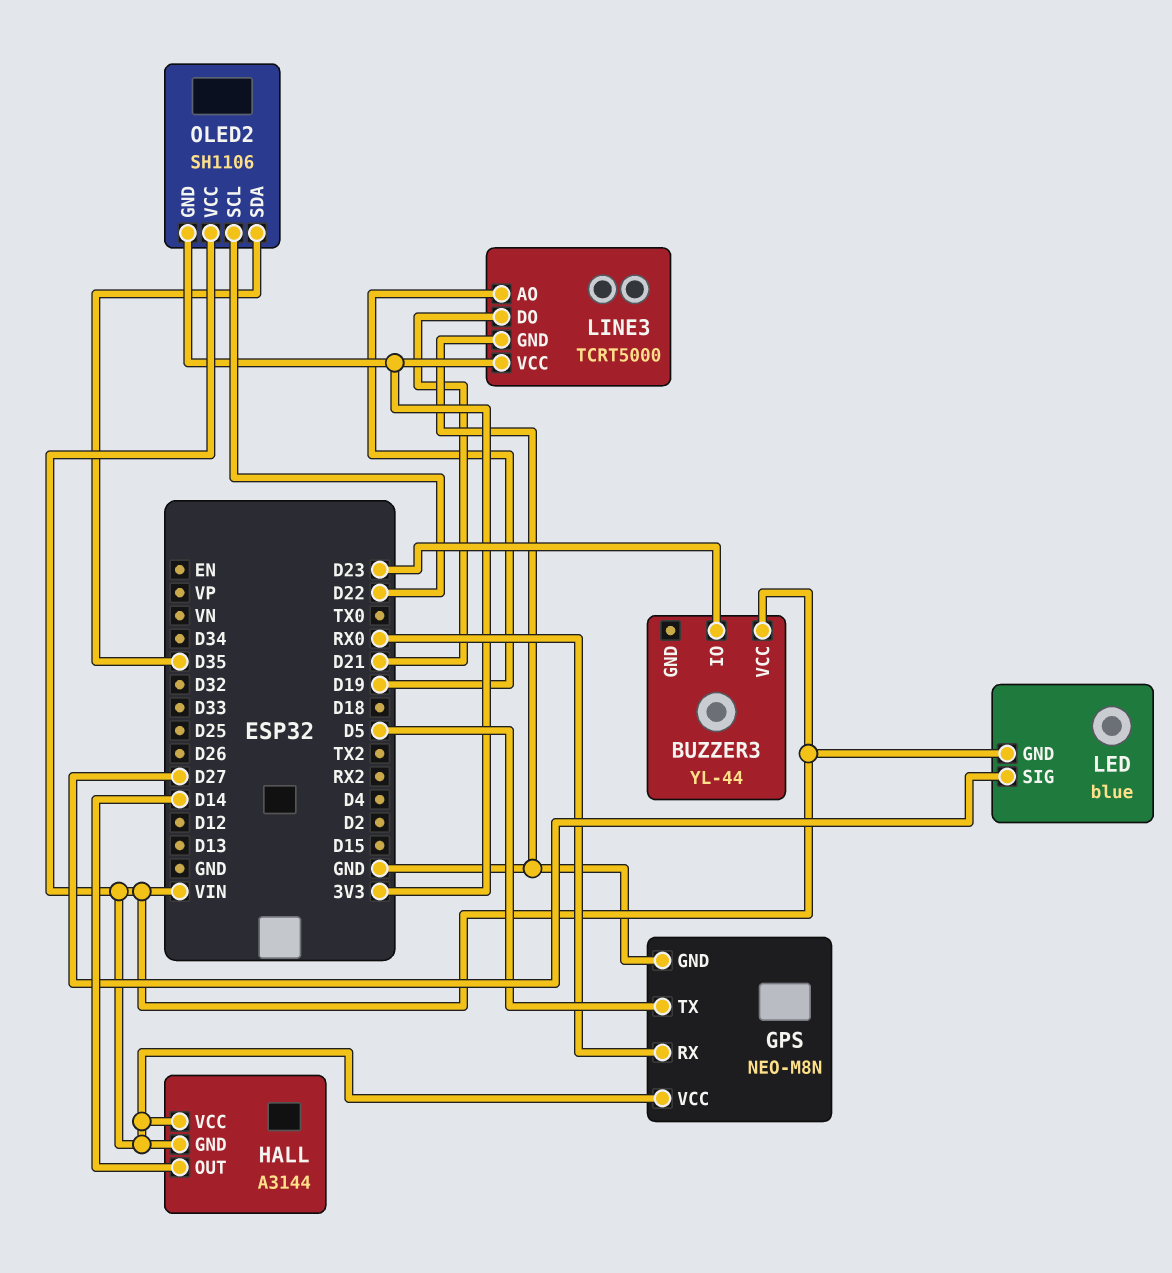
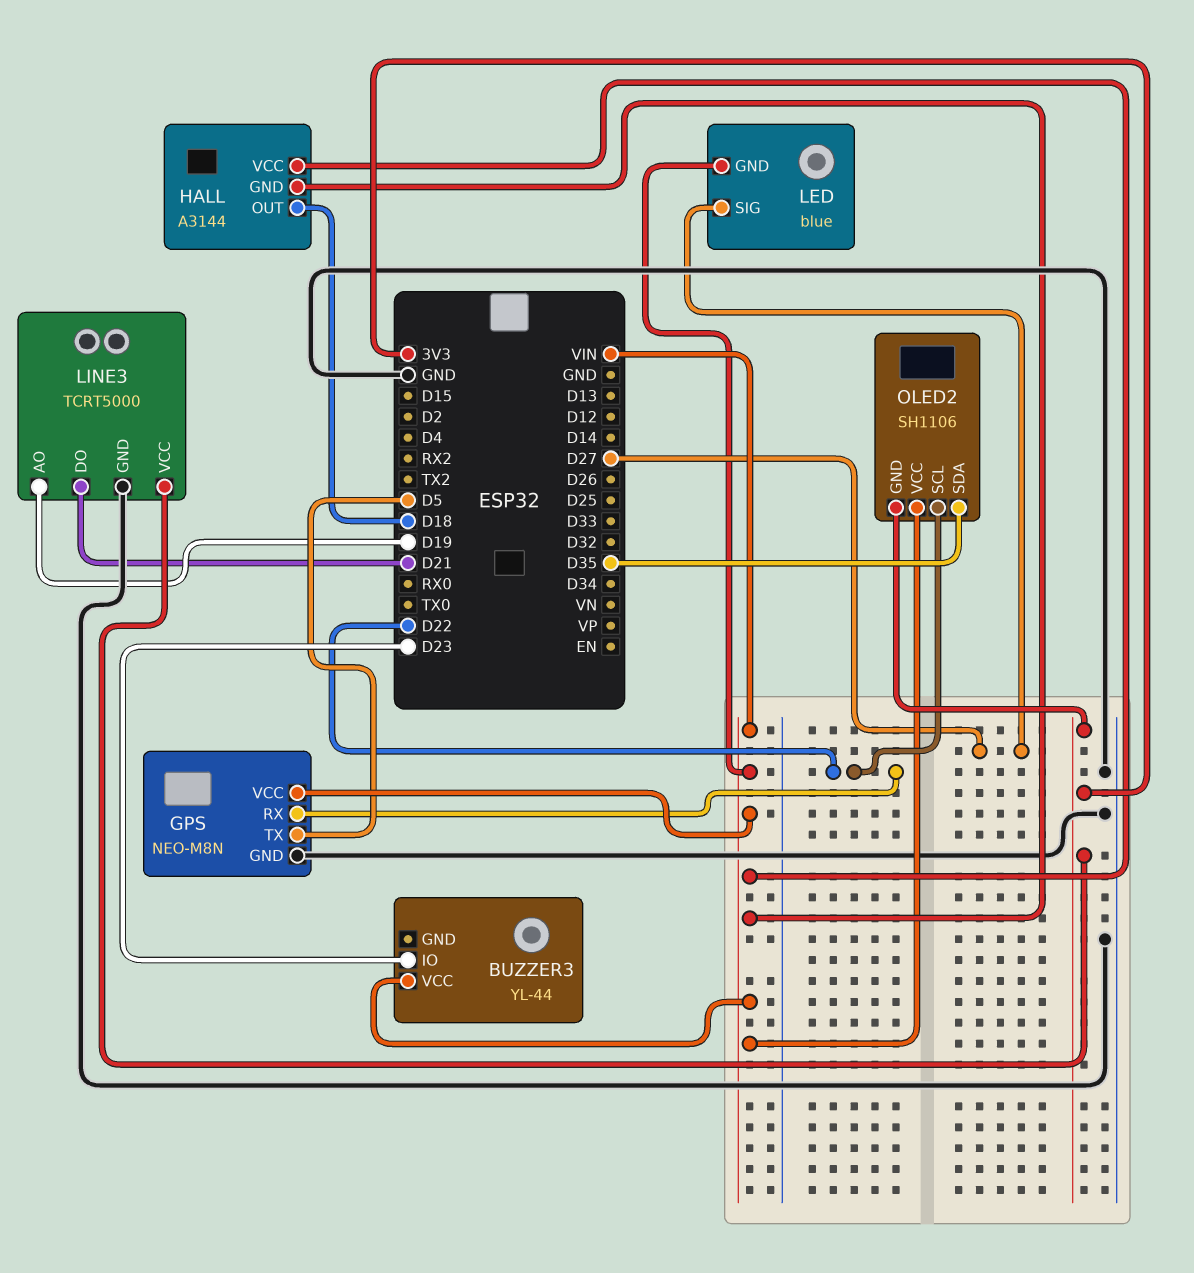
GPS pin RX: RX0 -> D22
HALL pin OUT: D14 -> D18

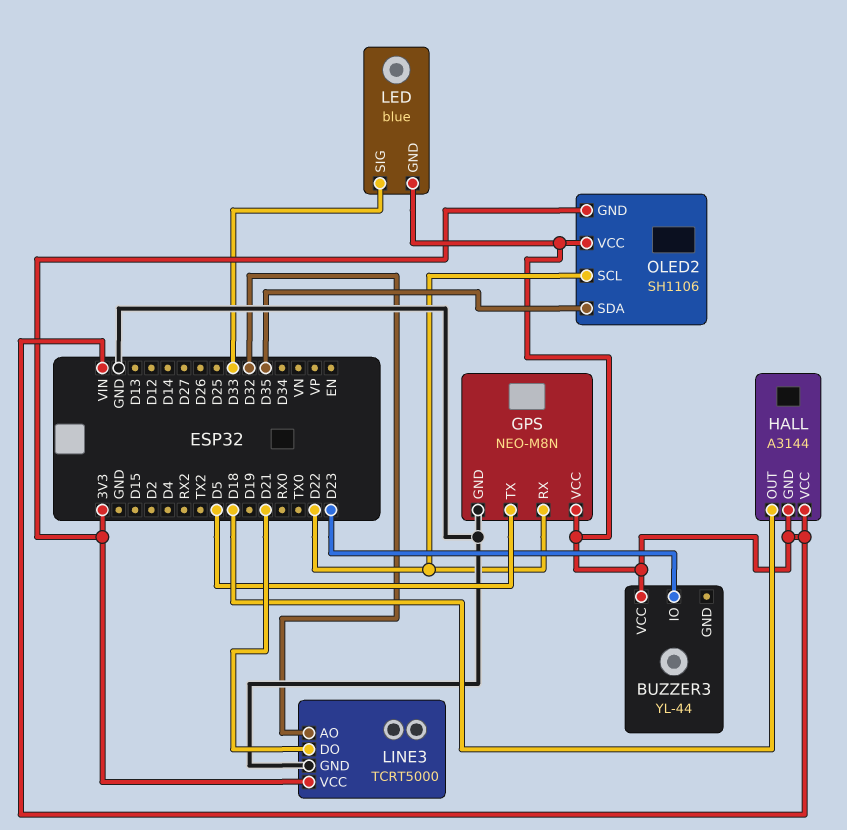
LED pin SIG: D27 -> D33
LINE3 pin AO: D19 -> D32

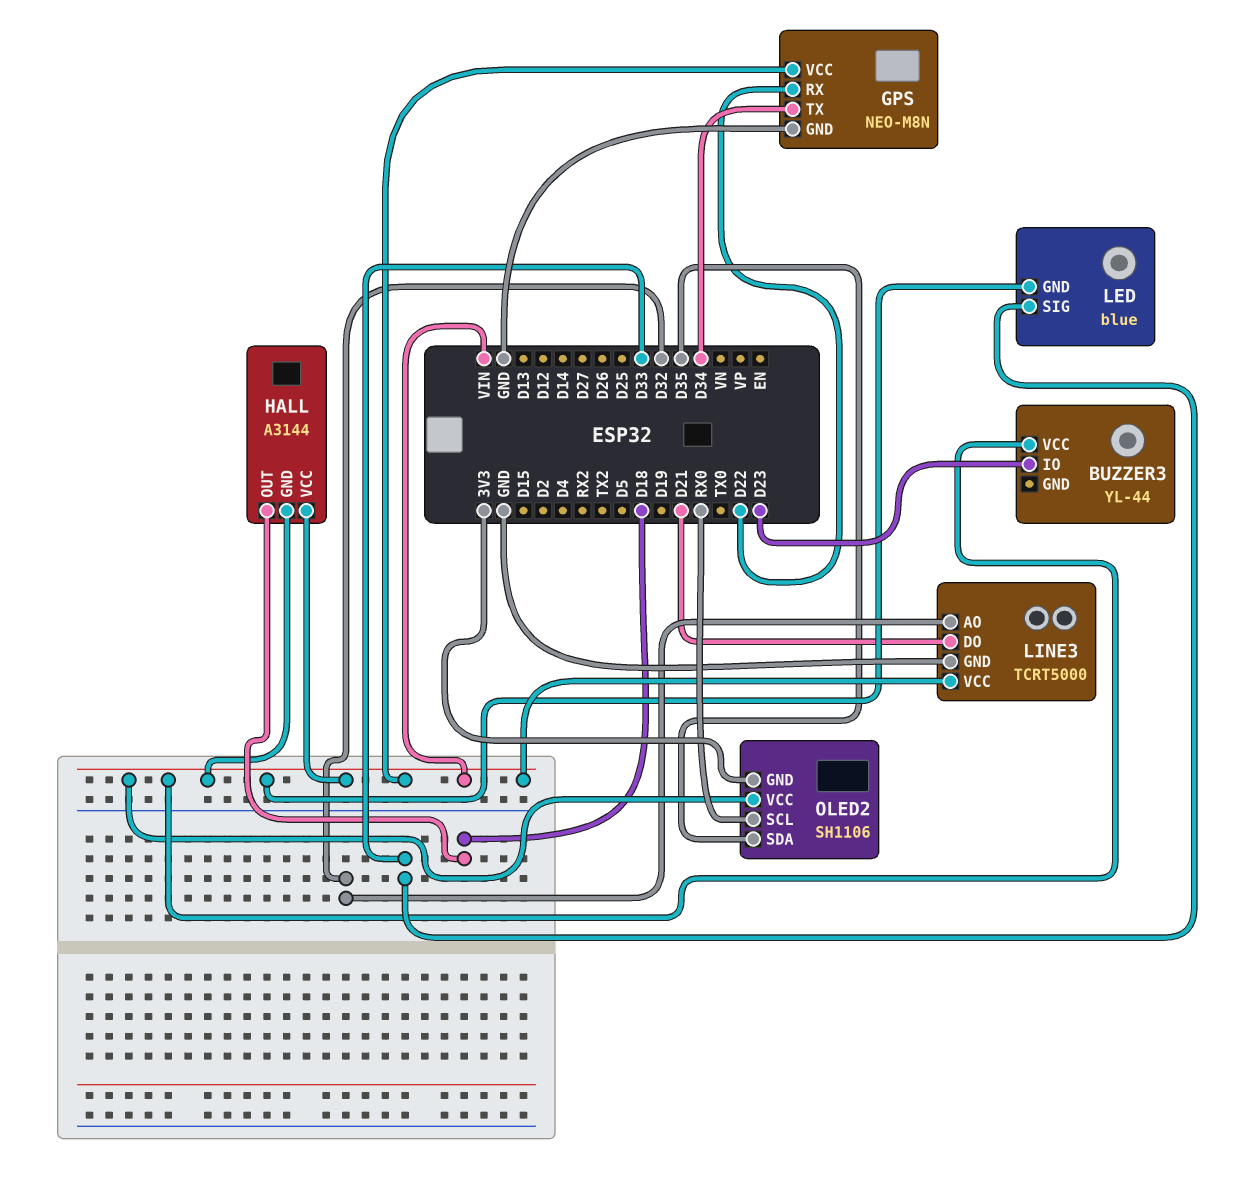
GPS pin TX: D5 -> D34
LINE3 pin VCC: 3V3 -> VIN
OLED2 pin SCL: D22 -> RX0

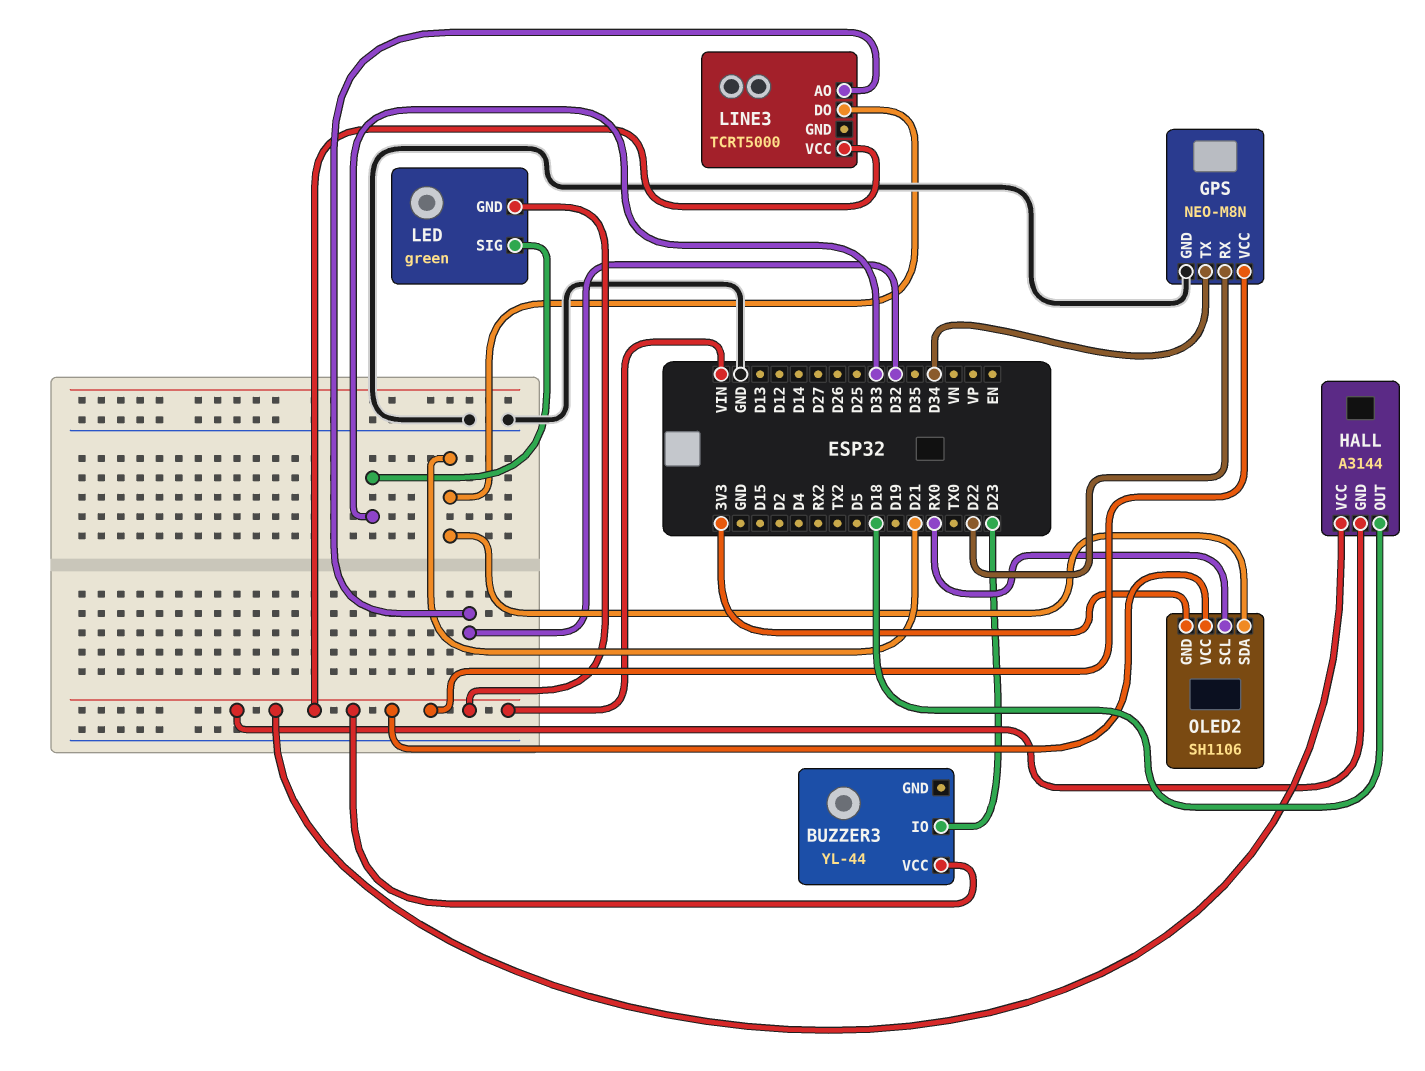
LED: blue -> green
LINE3 pin GND: GND -> none
OLED2 pin SDA: D35 -> D21

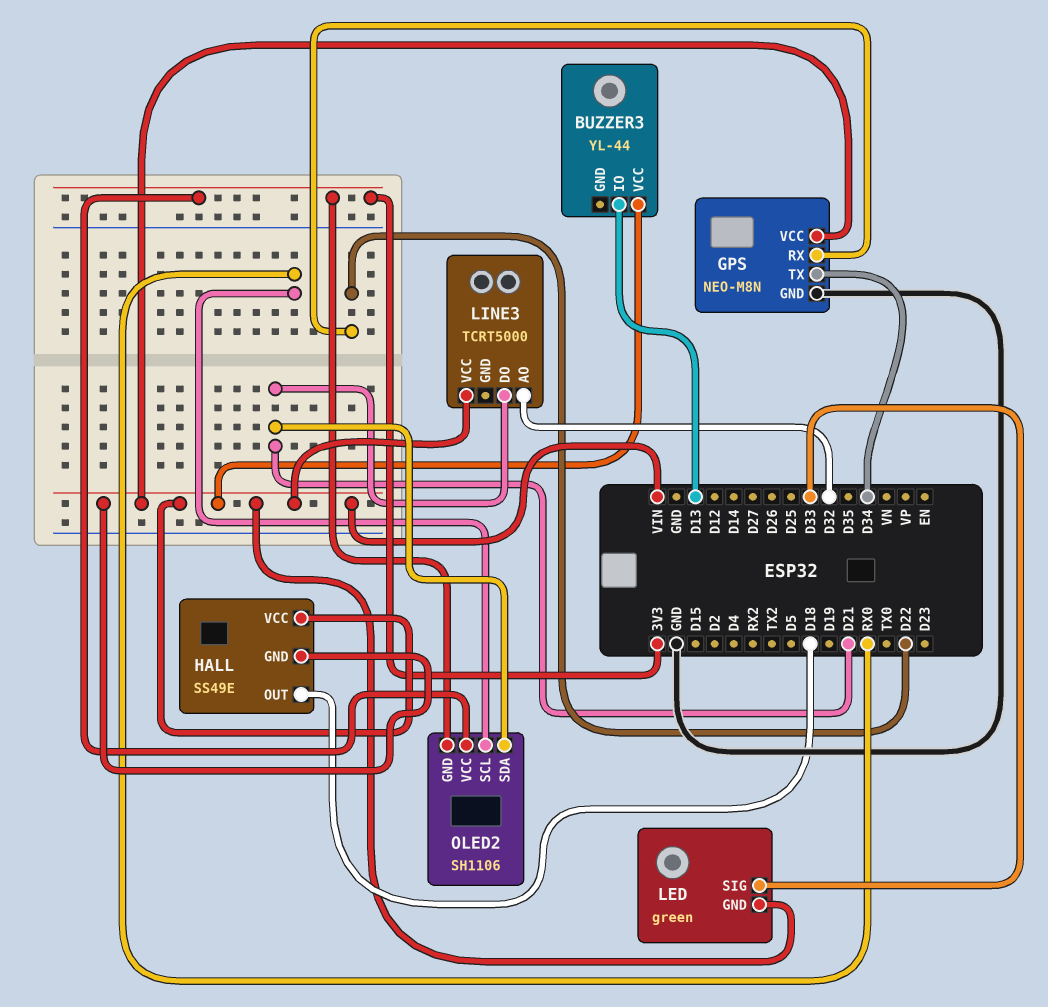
BUZZER3 pin IO: D23 -> D13
HALL: A3144 -> SS49E
OLED2 pin VCC: VIN -> 3V3

